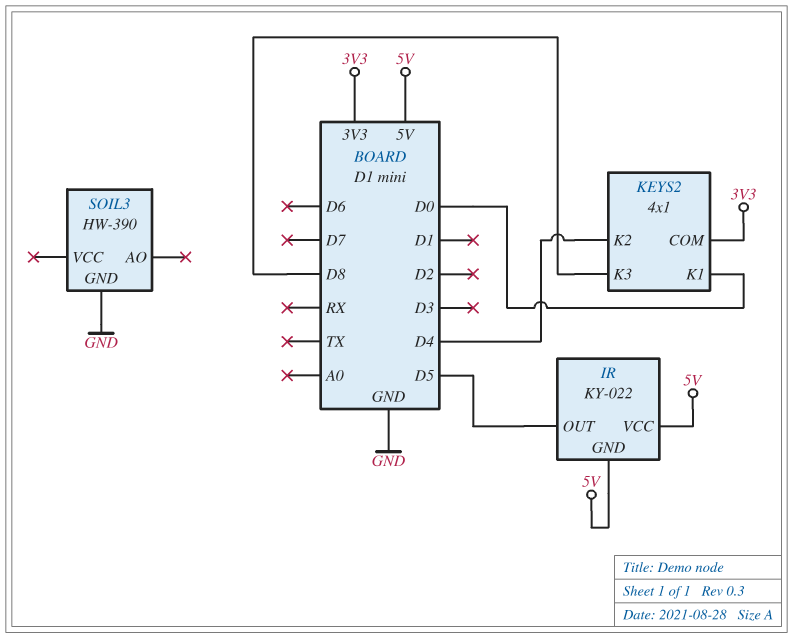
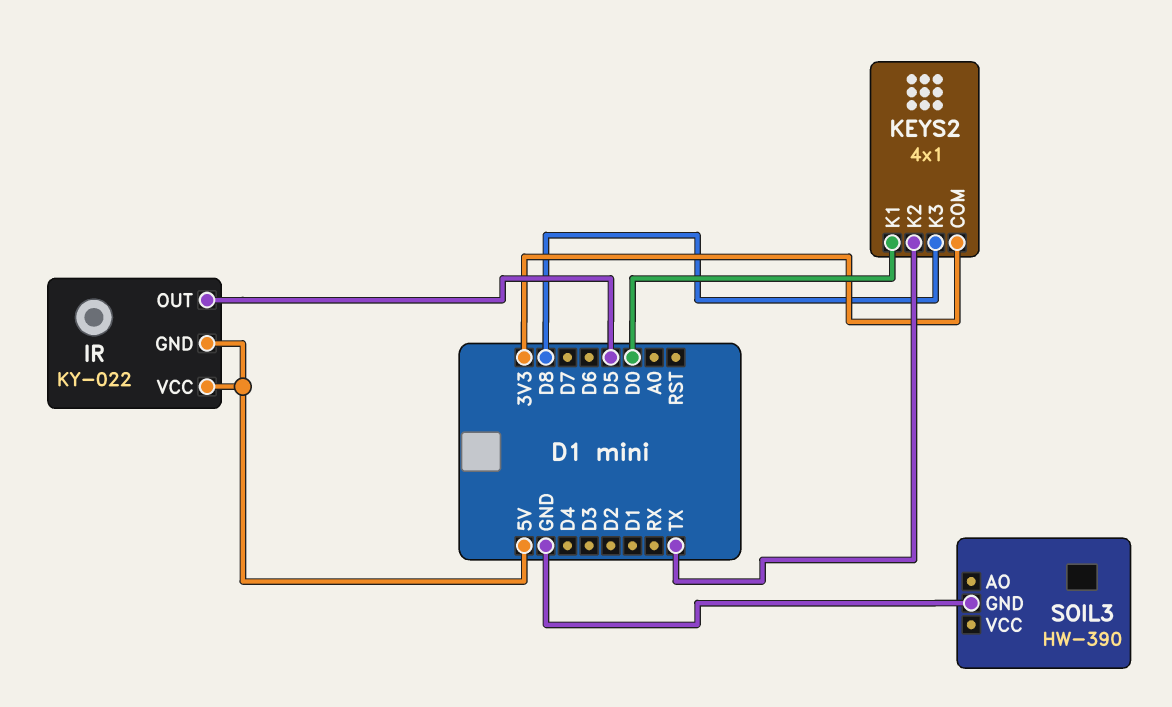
KEYS2 pin K2: D4 -> TX

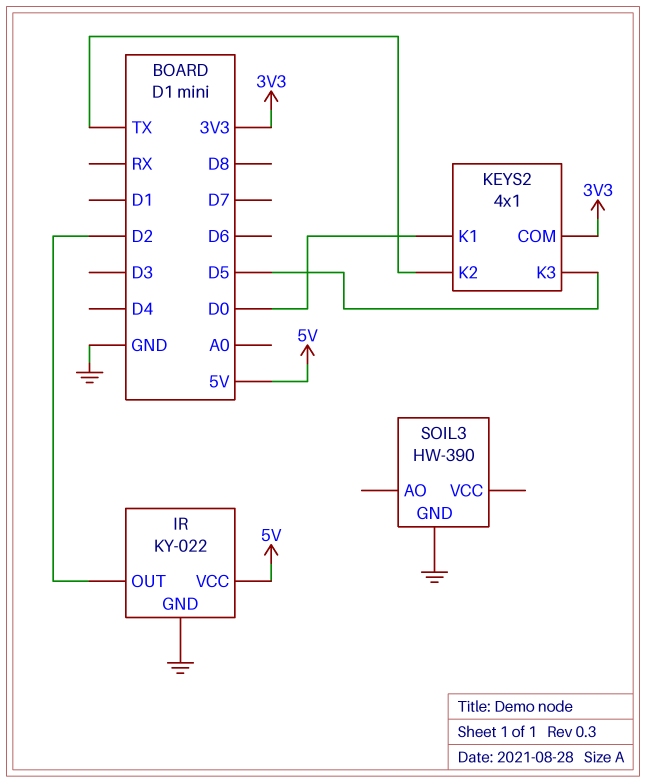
IR pin GND: 5V -> GND
IR pin OUT: D5 -> D2
KEYS2 pin K3: D8 -> D5

